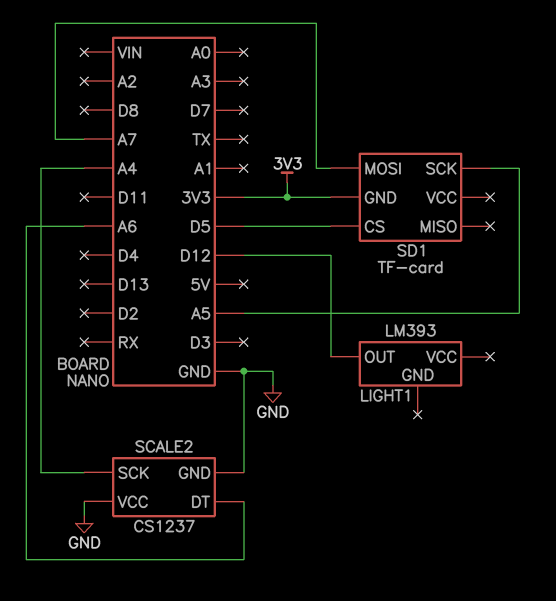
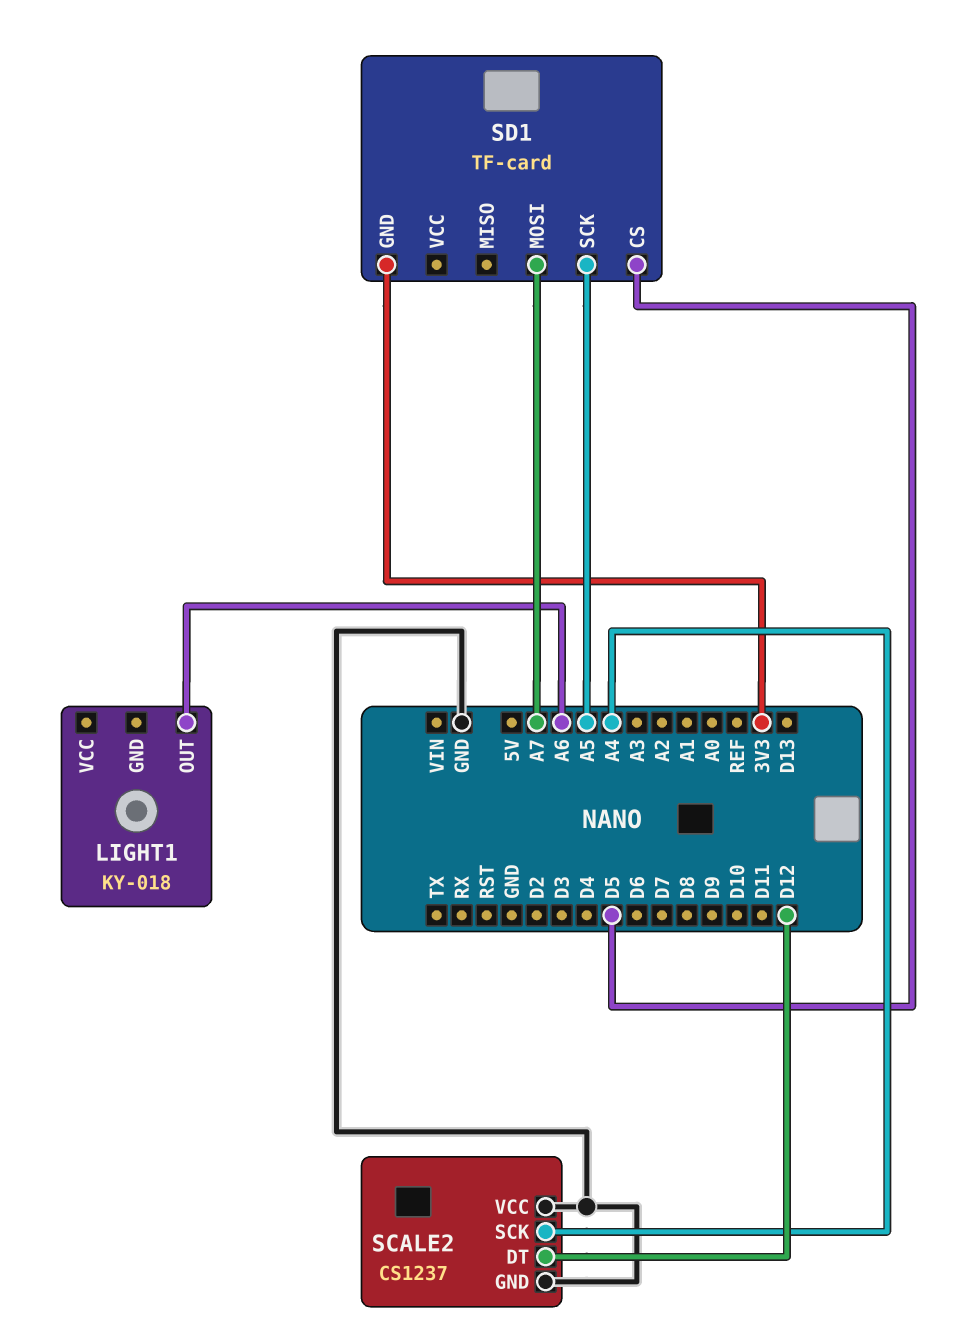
LIGHT1: LM393 -> KY-018
LIGHT1 pin OUT: D12 -> A6
SCALE2 pin DT: A6 -> D12

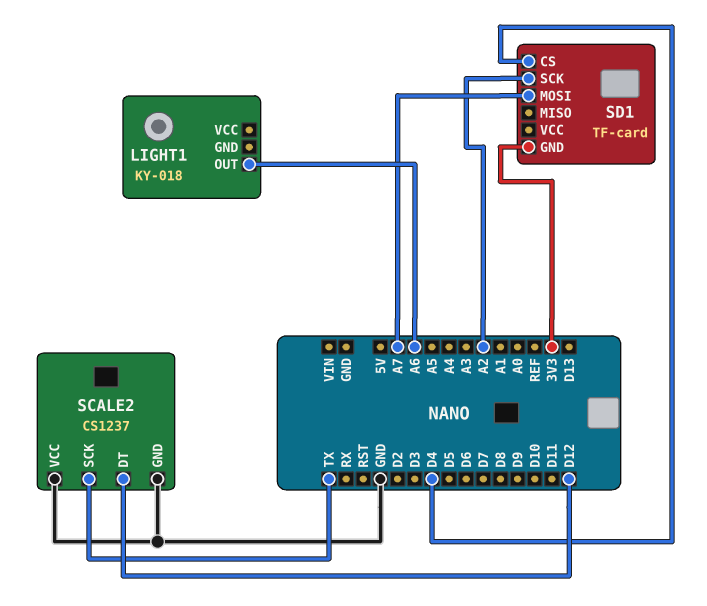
SCALE2 pin SCK: A4 -> TX
SD1 pin CS: D5 -> D4
SD1 pin SCK: A5 -> A2

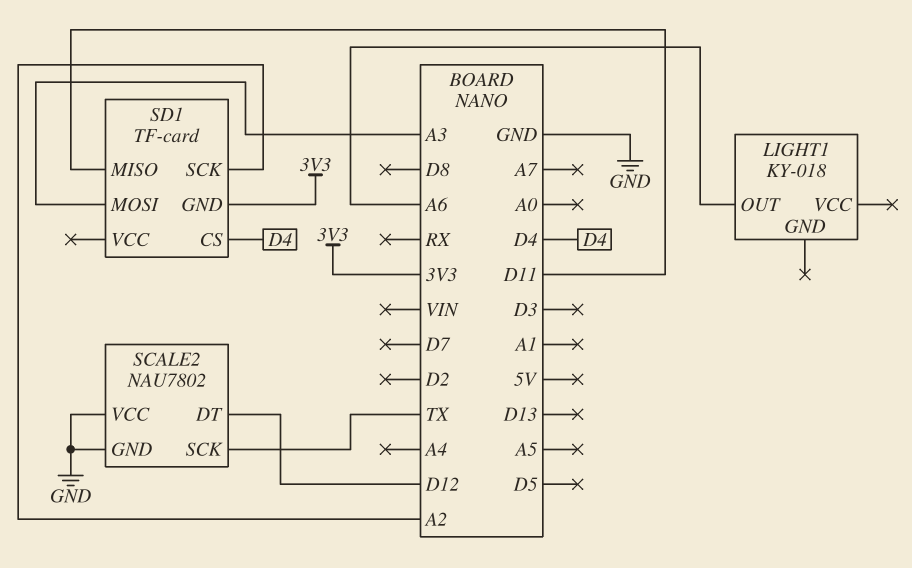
SCALE2: CS1237 -> NAU7802
SD1 pin MISO: none -> D11
SD1 pin MOSI: A7 -> A3

